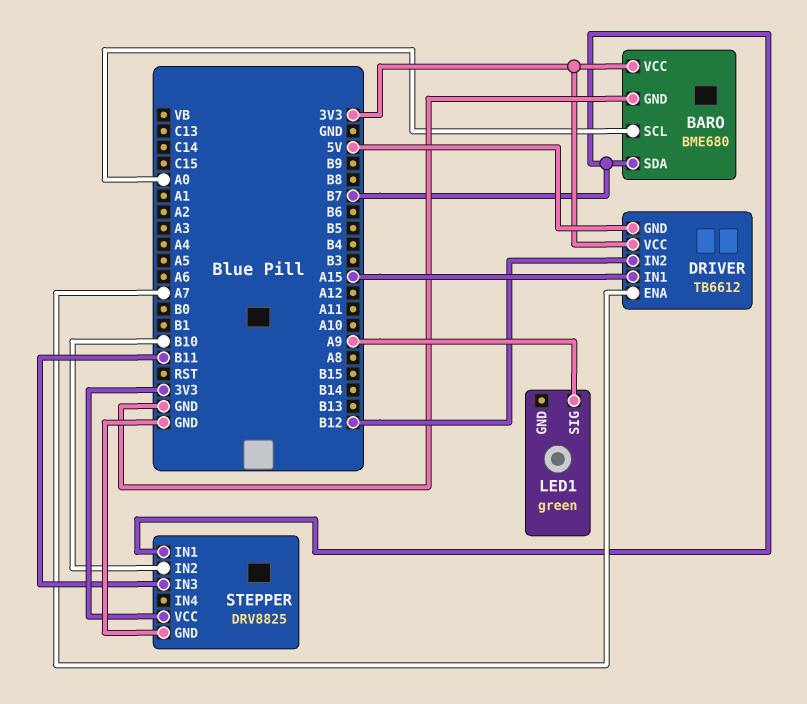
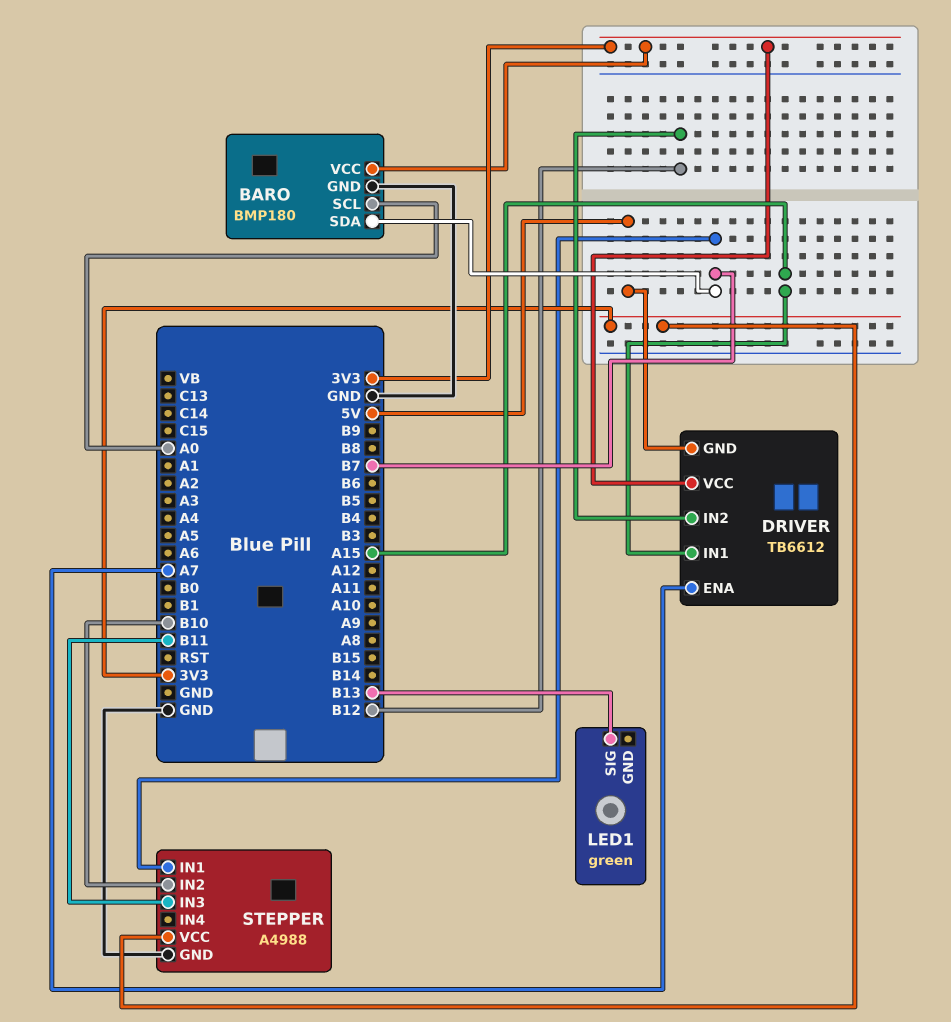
BARO: BME680 -> BMP180
LED1 pin SIG: A9 -> B13
STEPPER: DRV8825 -> A4988

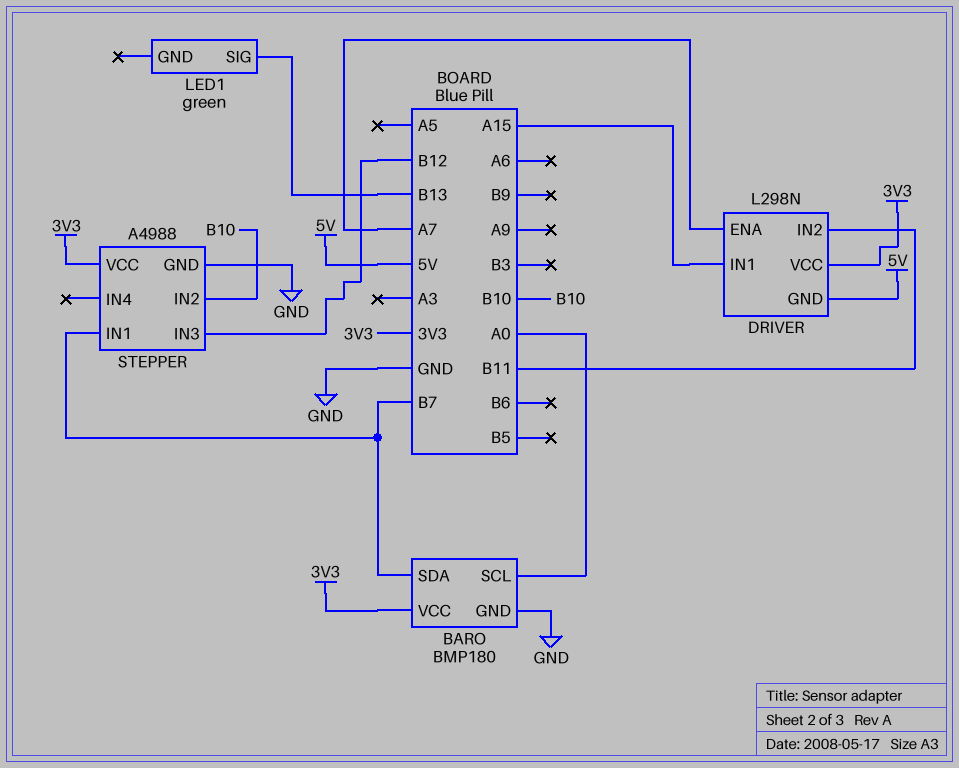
DRIVER: TB6612 -> L298N
DRIVER pin IN2: B12 -> B11
STEPPER pin IN3: B11 -> B12

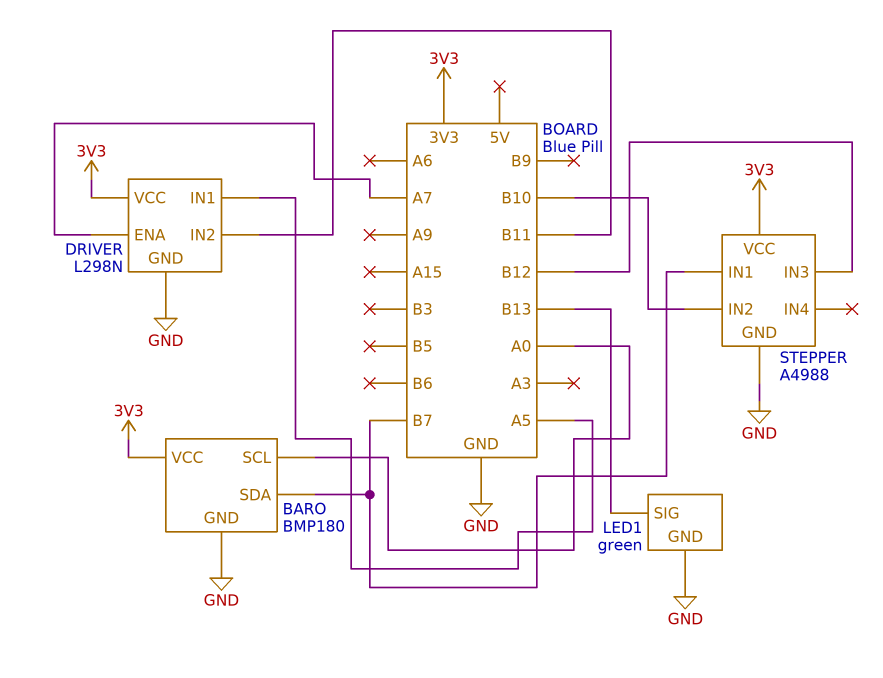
DRIVER pin GND: 5V -> GND
DRIVER pin IN1: A15 -> A5
LED1 pin GND: none -> GND

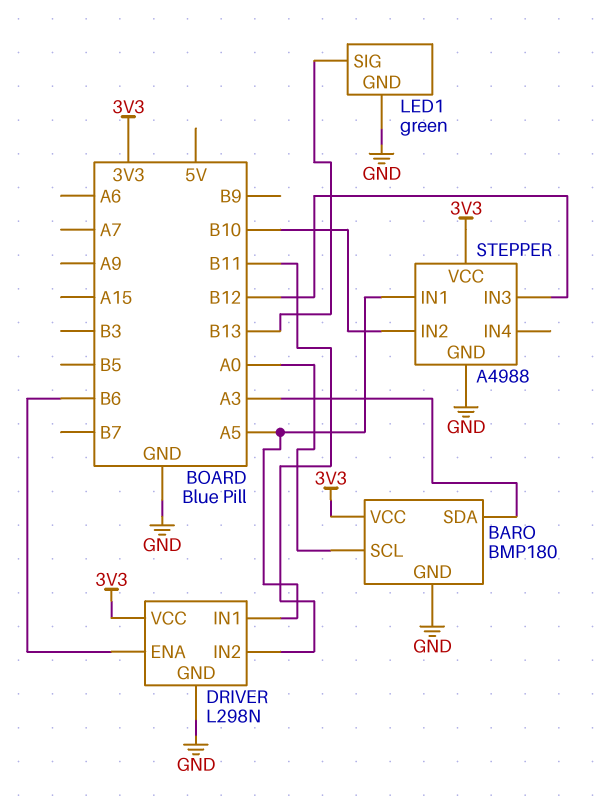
BARO pin SDA: B7 -> A3
DRIVER pin ENA: A7 -> B6
STEPPER pin IN1: B7 -> A5

